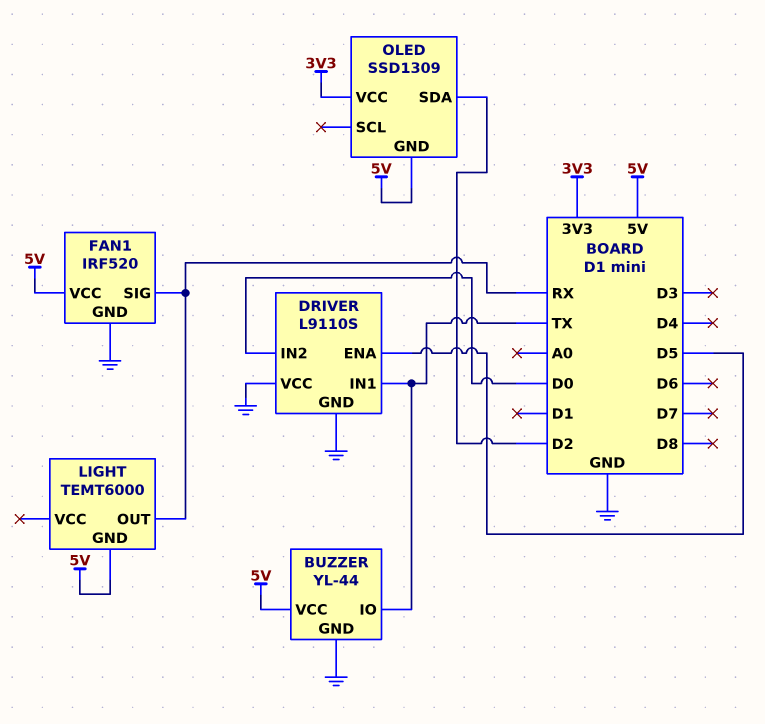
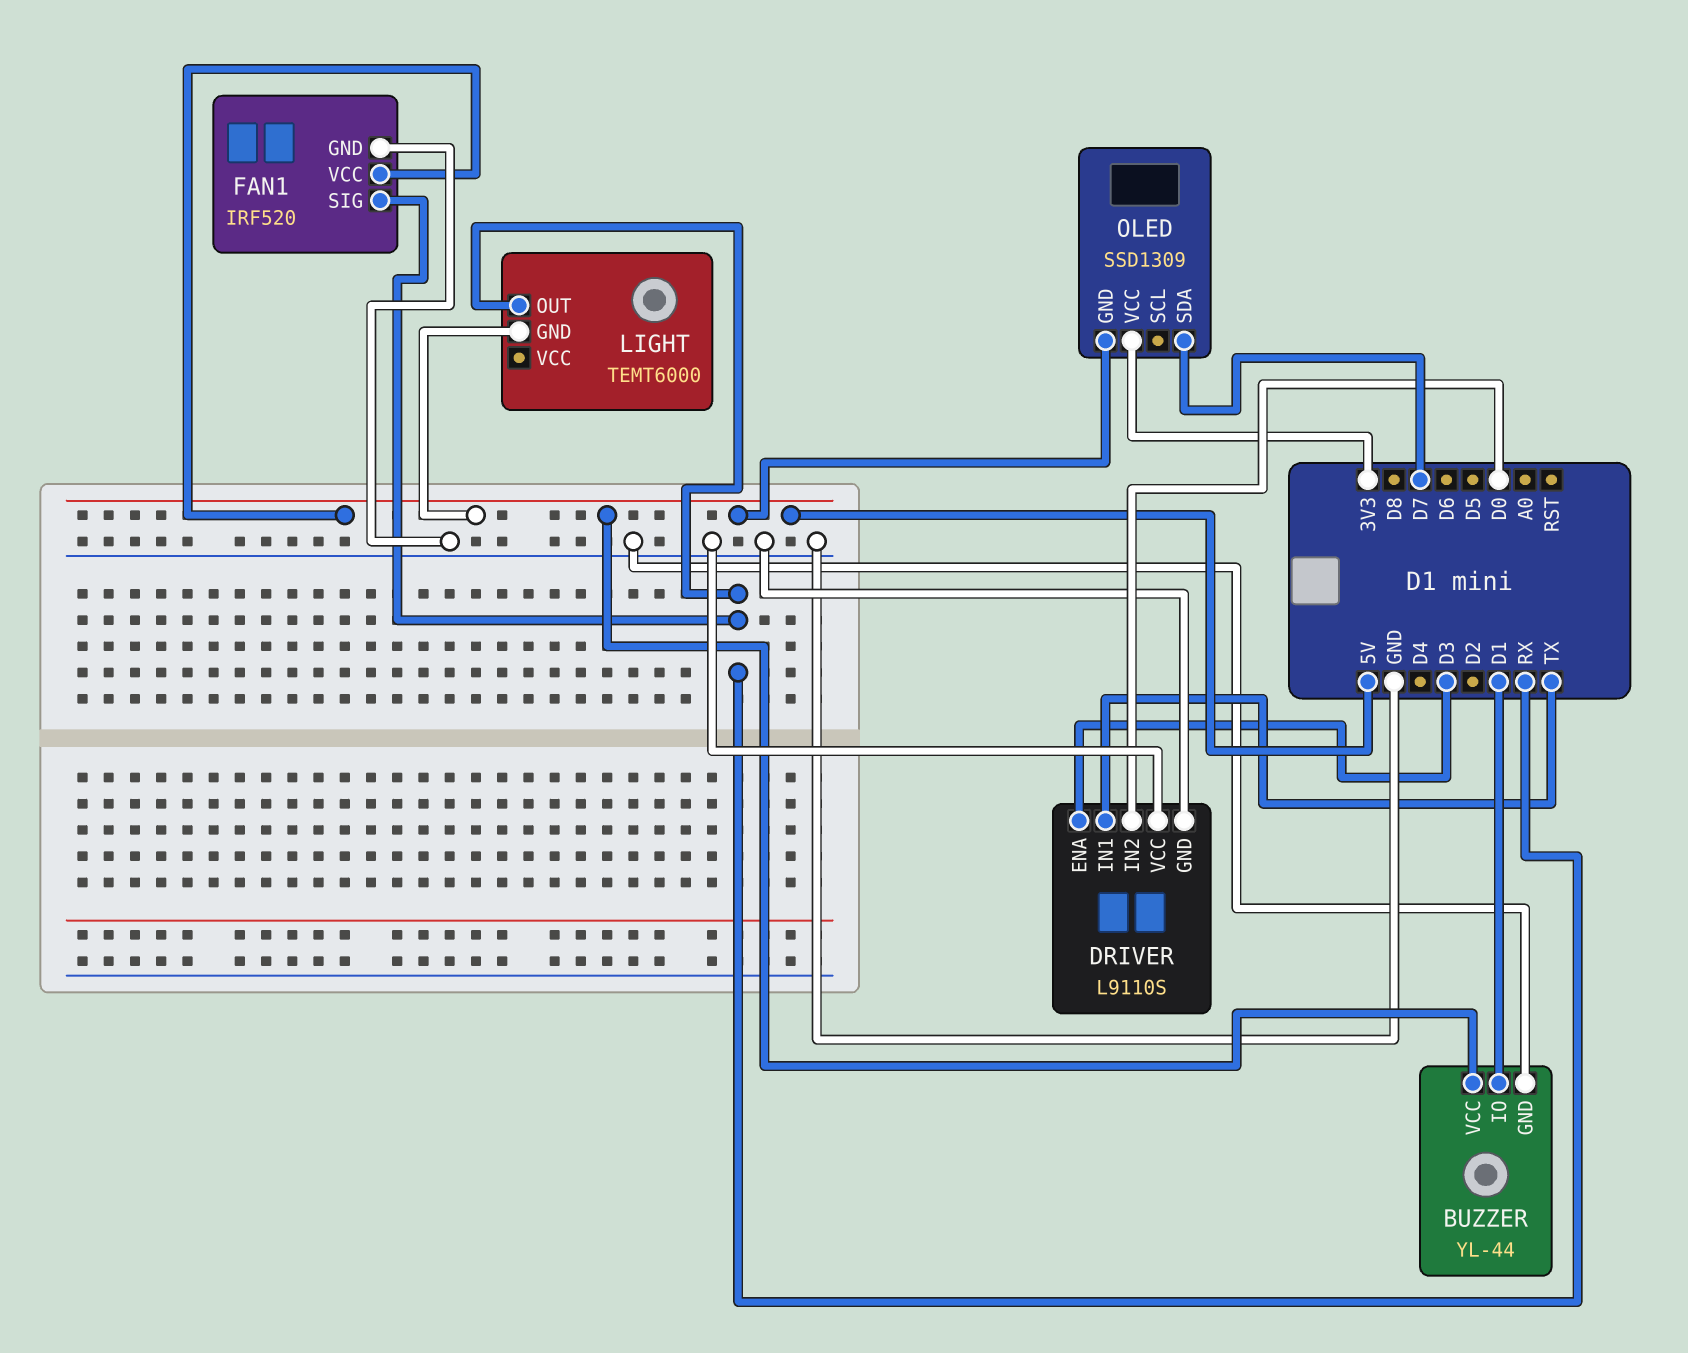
BUZZER pin IO: TX -> D1
DRIVER pin ENA: D5 -> D3
OLED pin SDA: D2 -> D7

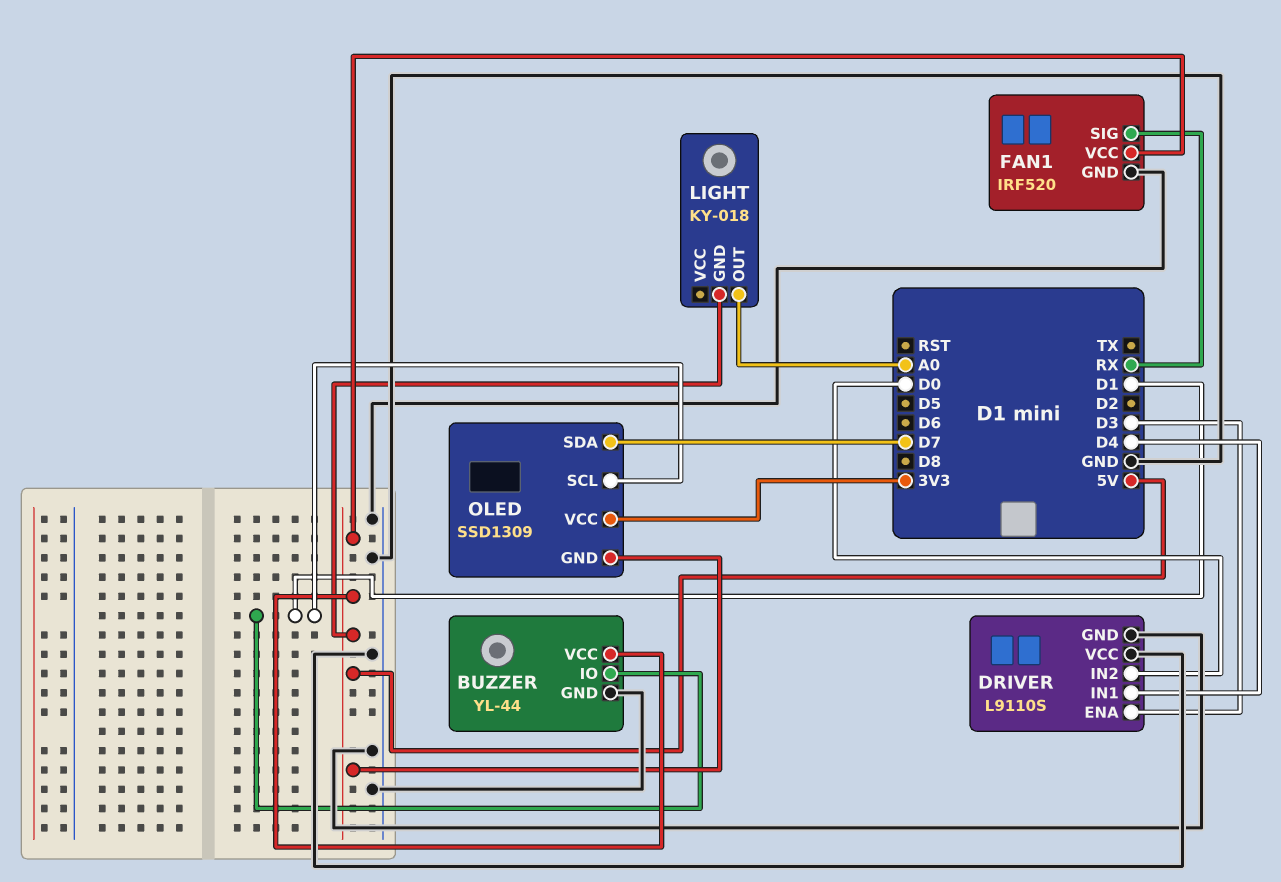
DRIVER pin IN1: TX -> D4
LIGHT: TEMT6000 -> KY-018
LIGHT pin OUT: RX -> A0
OLED pin SCL: none -> D1

